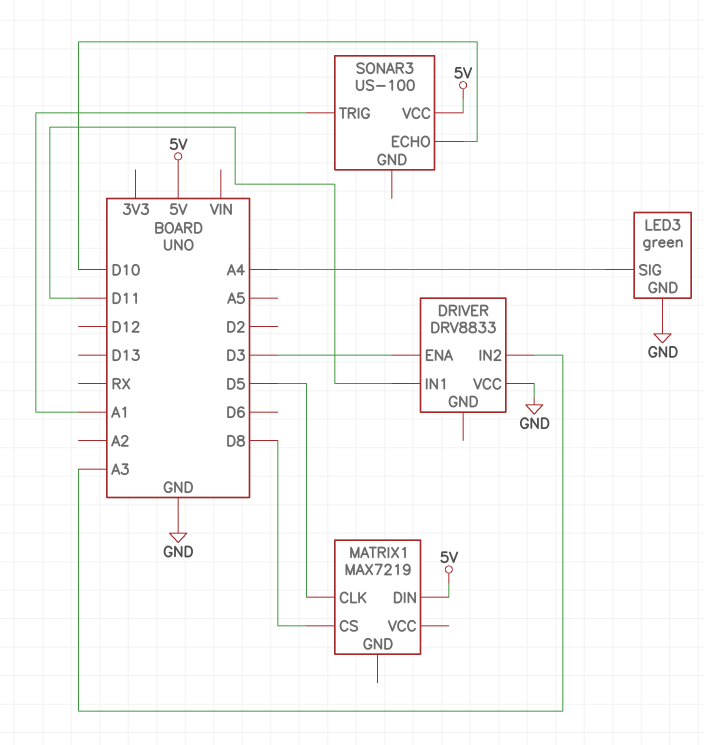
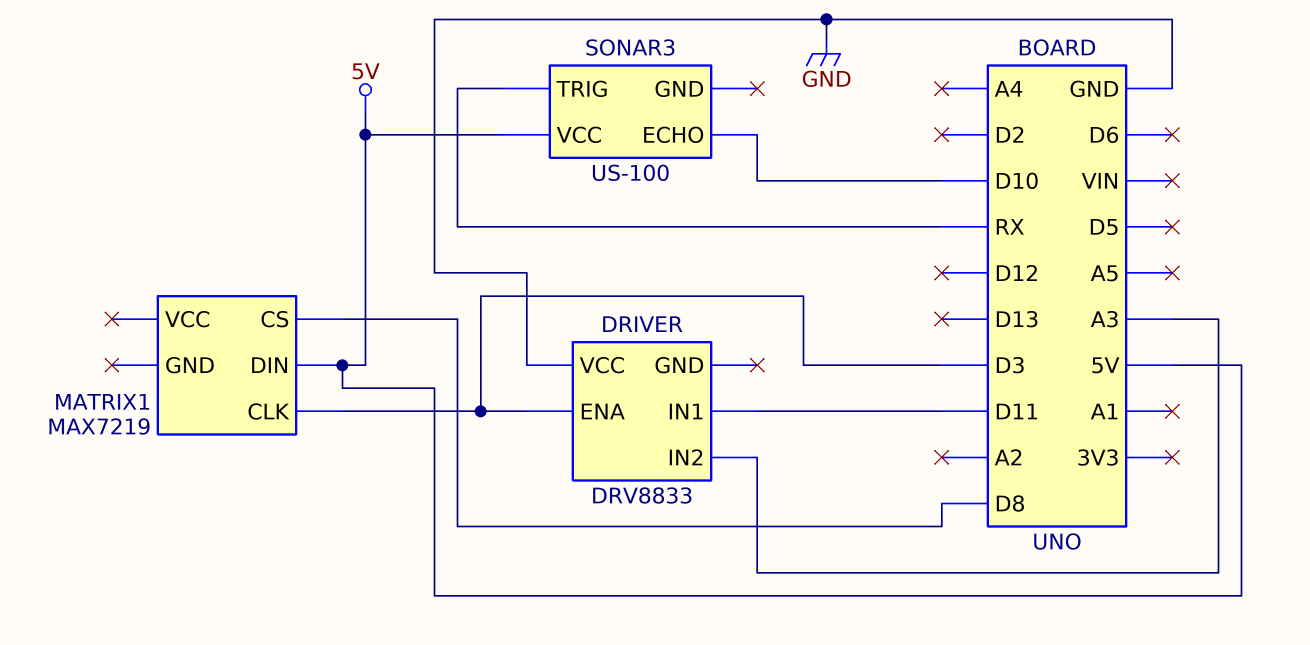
LED3: green -> none
LED3 pin GND: GND -> none
LED3 pin SIG: A4 -> none
MATRIX1 pin CLK: D5 -> D3
SONAR3 pin TRIG: A1 -> RX

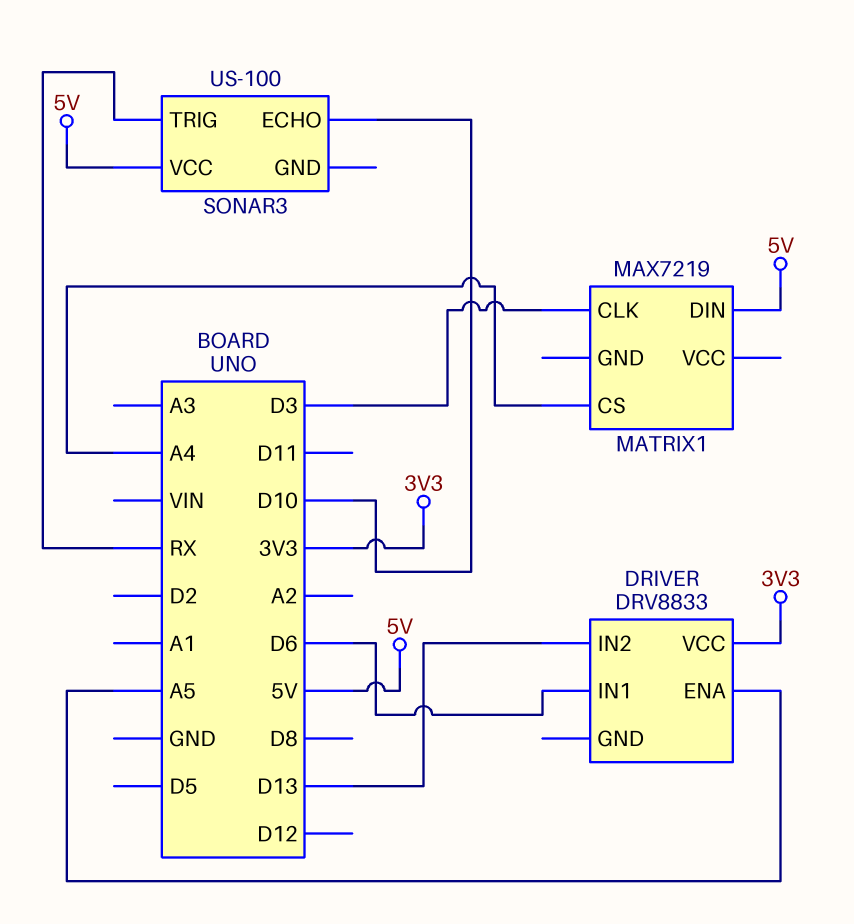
DRIVER pin ENA: D3 -> A5
DRIVER pin IN1: D11 -> D6
DRIVER pin IN2: A3 -> D13
DRIVER pin VCC: GND -> 3V3
MATRIX1 pin CS: D8 -> A4

